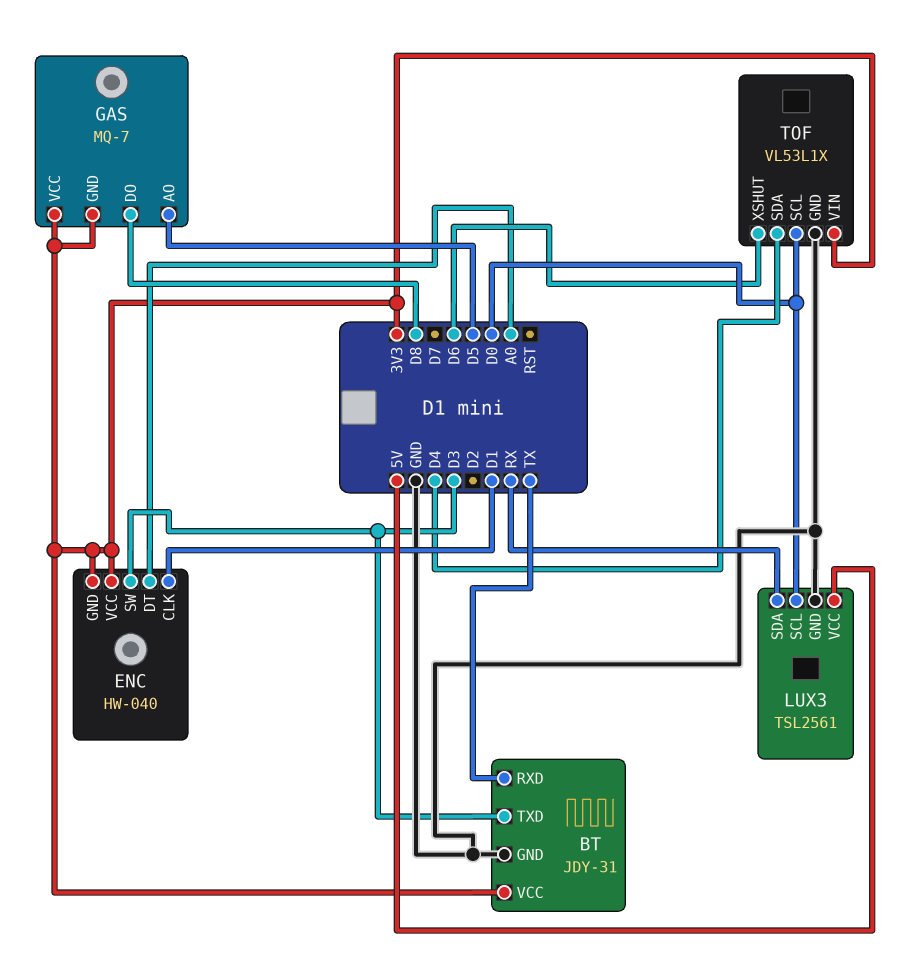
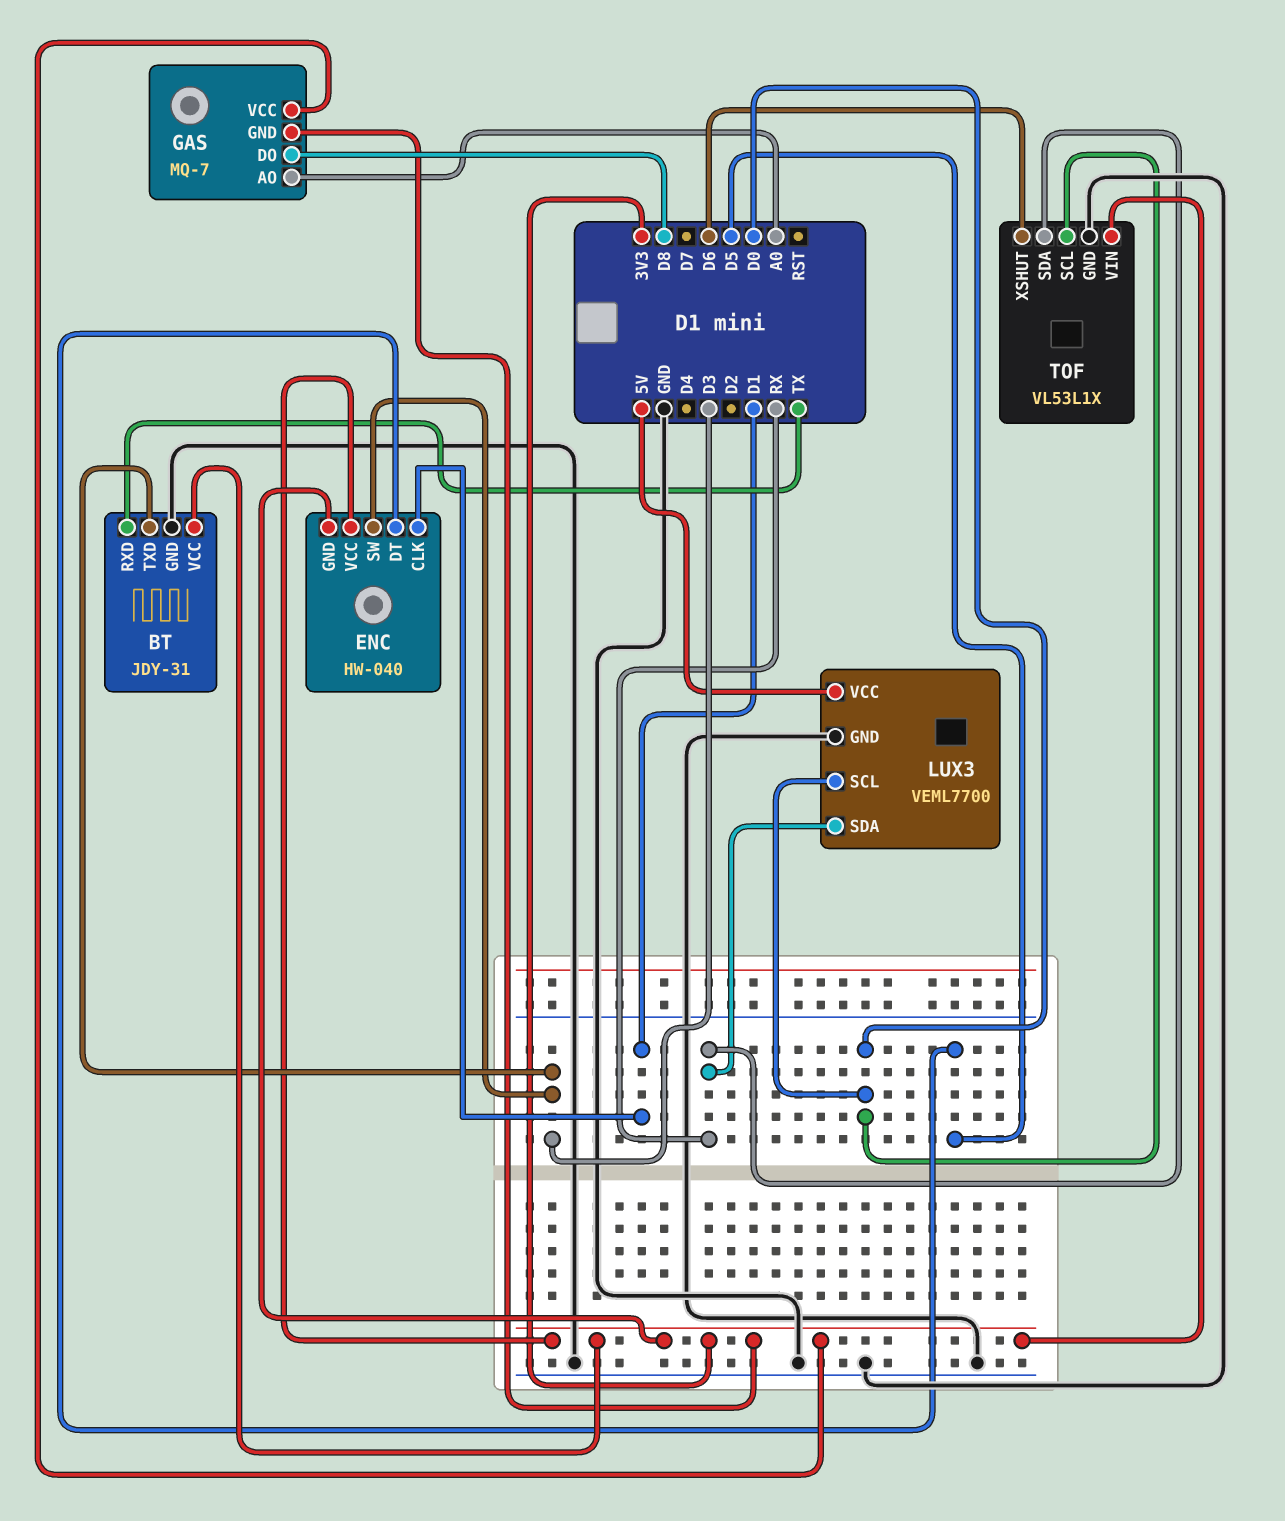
ENC pin DT: A0 -> D5
GAS pin AO: D5 -> A0
LUX3: TSL2561 -> VEML7700
TOF pin SDA: D4 -> RX

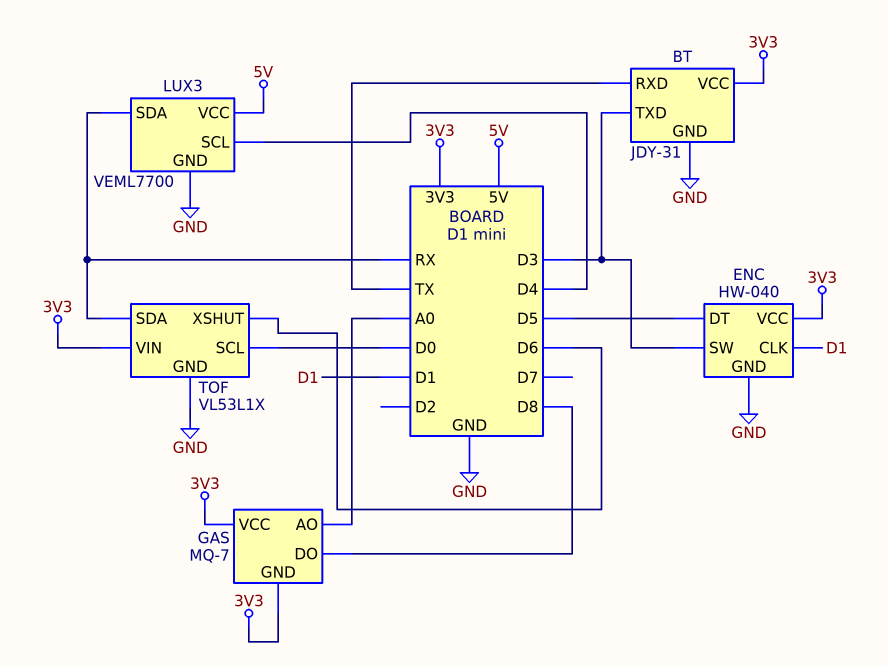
ENC pin GND: 3V3 -> GND
LUX3 pin SCL: D0 -> D4

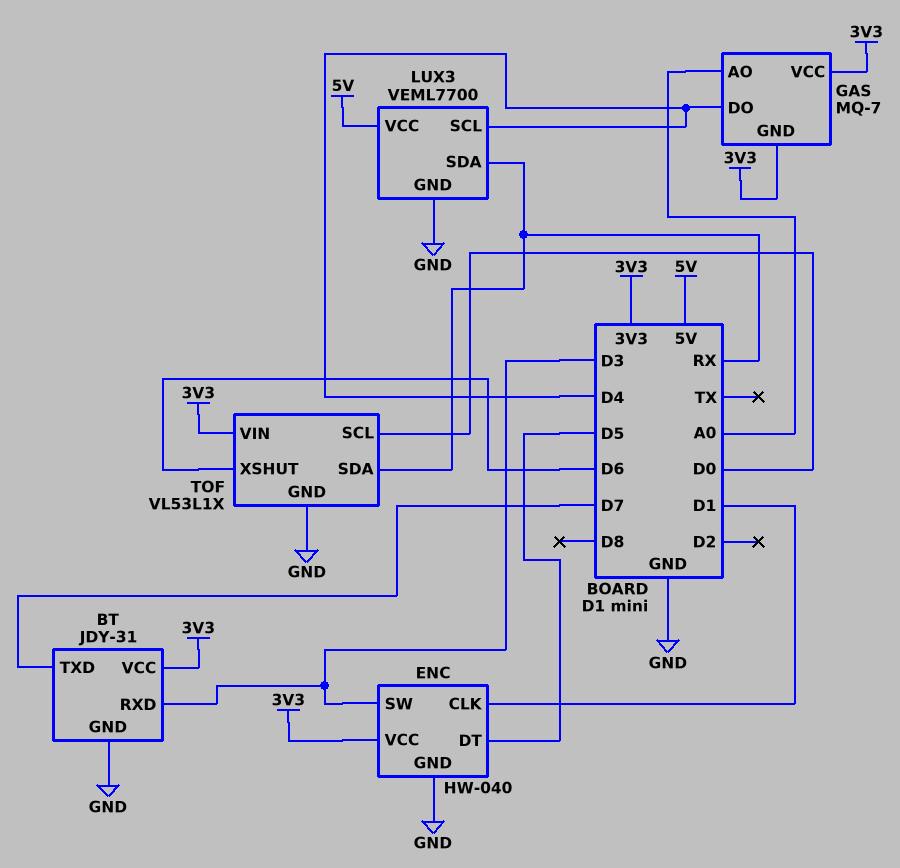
BT pin RXD: TX -> D3
BT pin TXD: D3 -> D7
GAS pin DO: D8 -> D4

